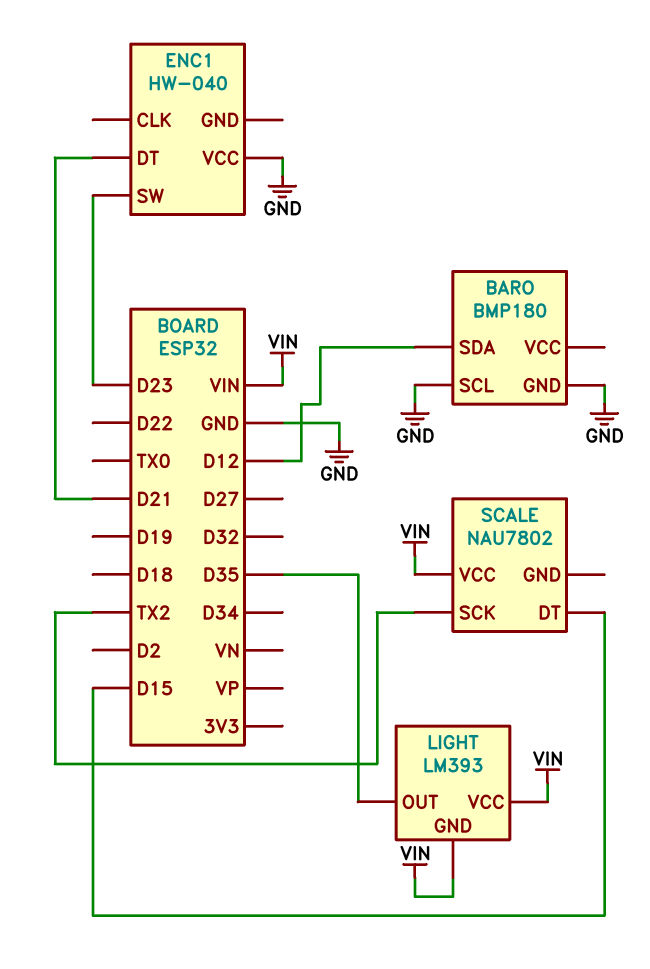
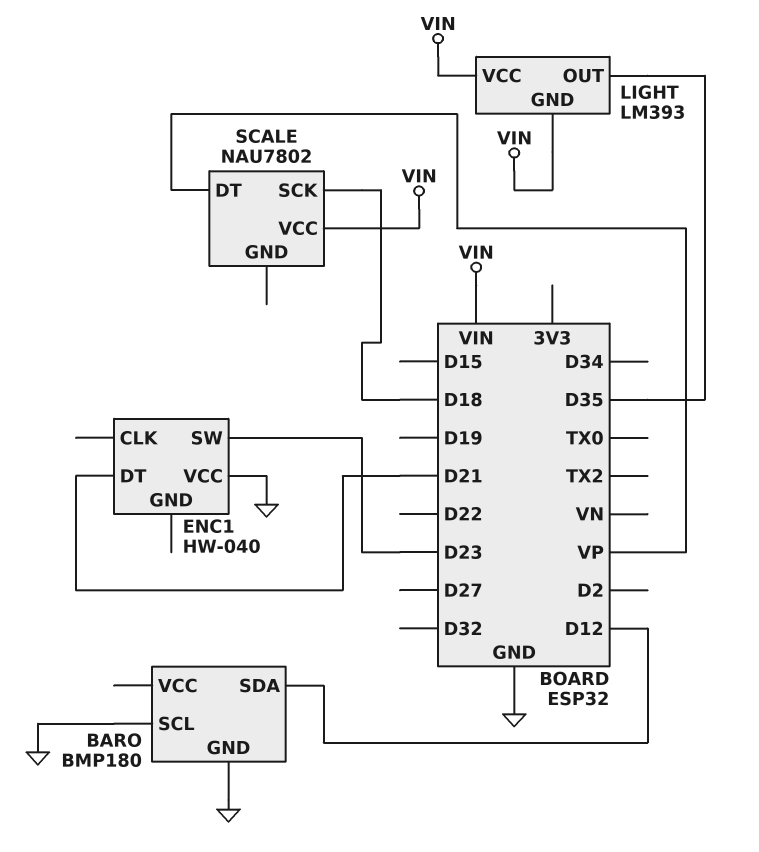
SCALE pin DT: D15 -> VP
SCALE pin SCK: TX2 -> D18

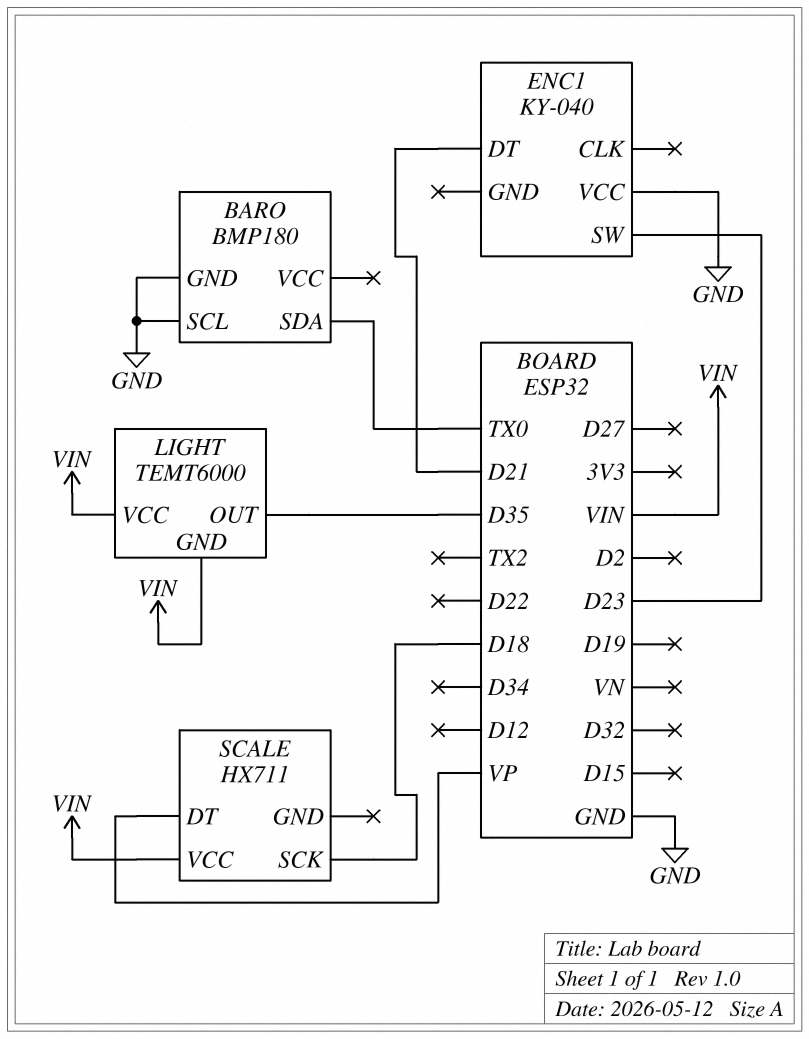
BARO pin SDA: D12 -> TX0
ENC1: HW-040 -> KY-040
LIGHT: LM393 -> TEMT6000
SCALE: NAU7802 -> HX711

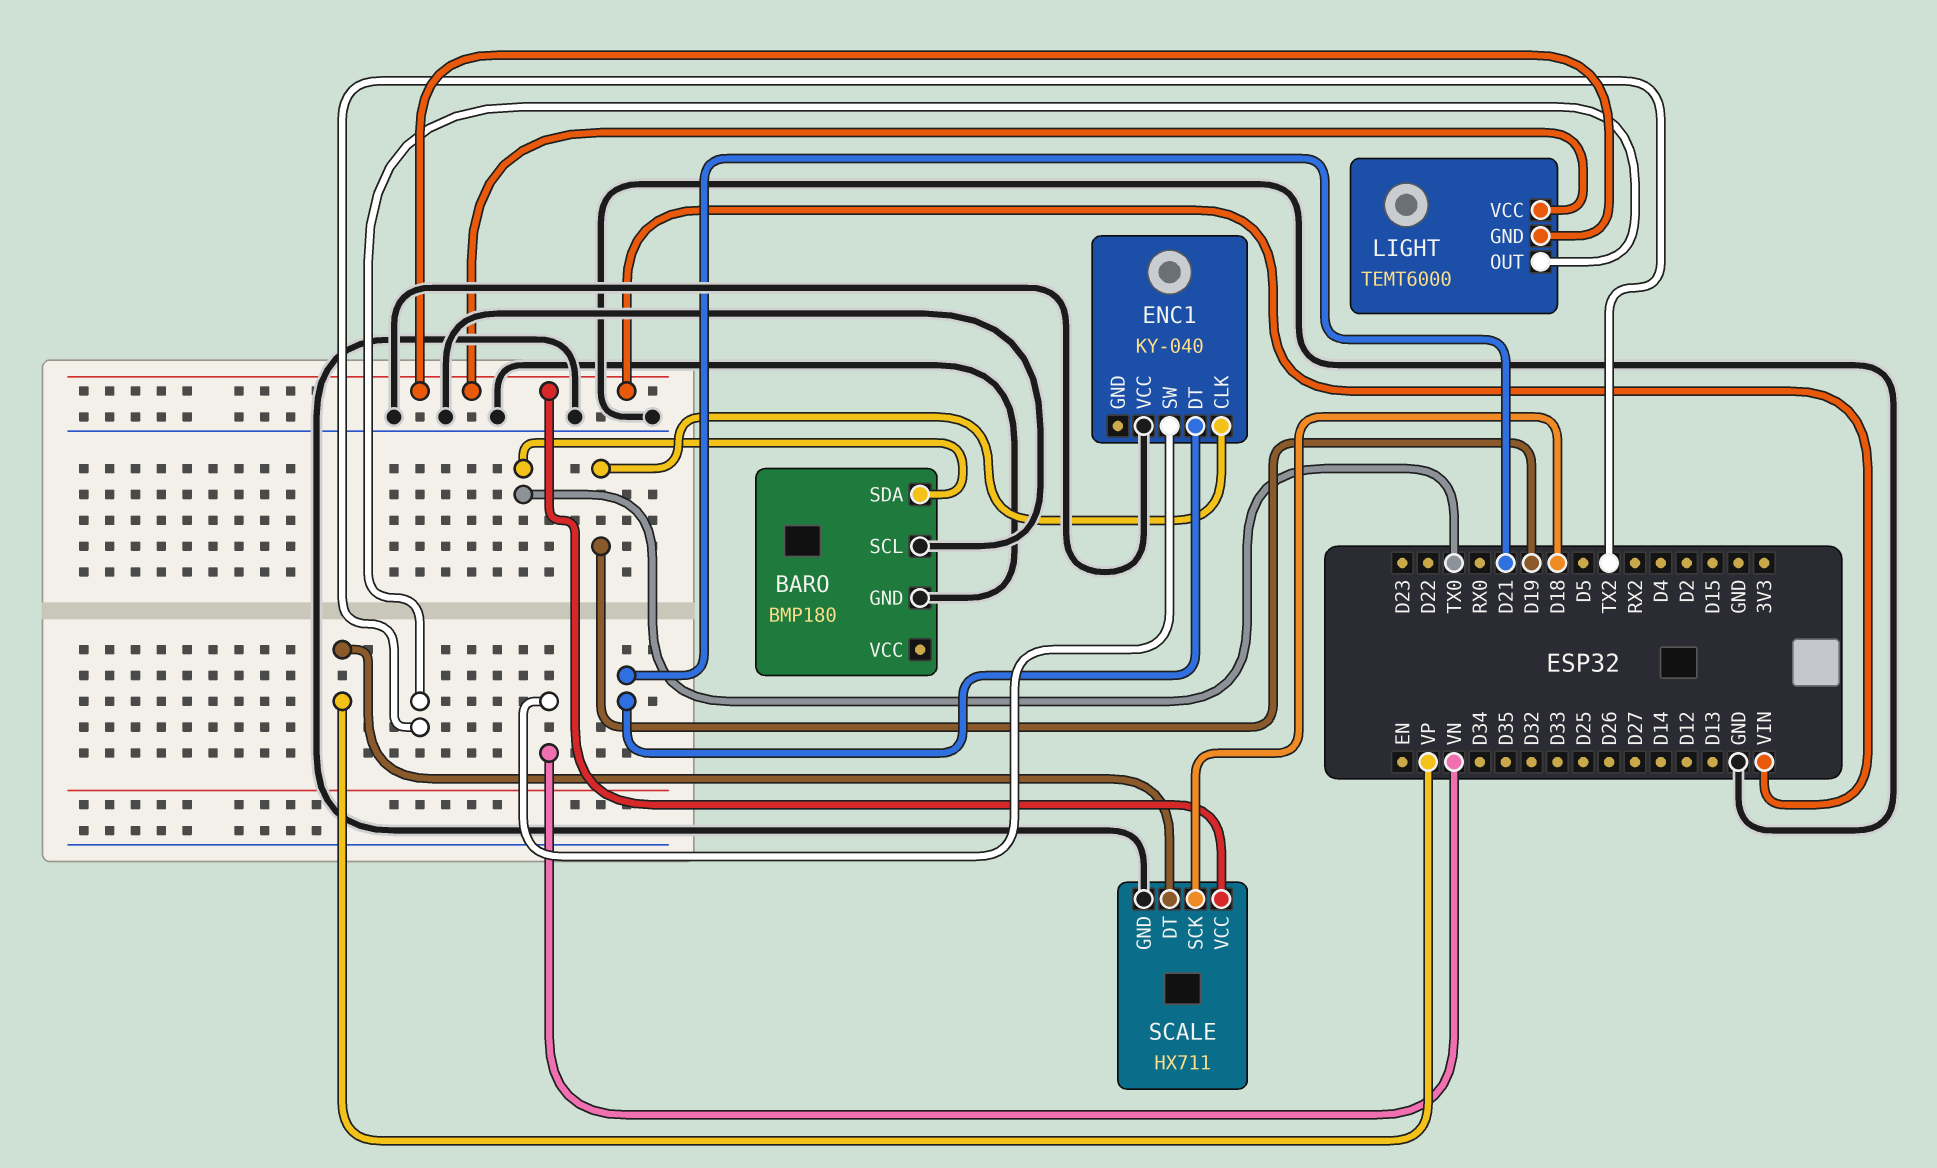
ENC1 pin CLK: none -> D19
ENC1 pin SW: D23 -> VN
LIGHT pin OUT: D35 -> TX2
SCALE pin GND: none -> GND

